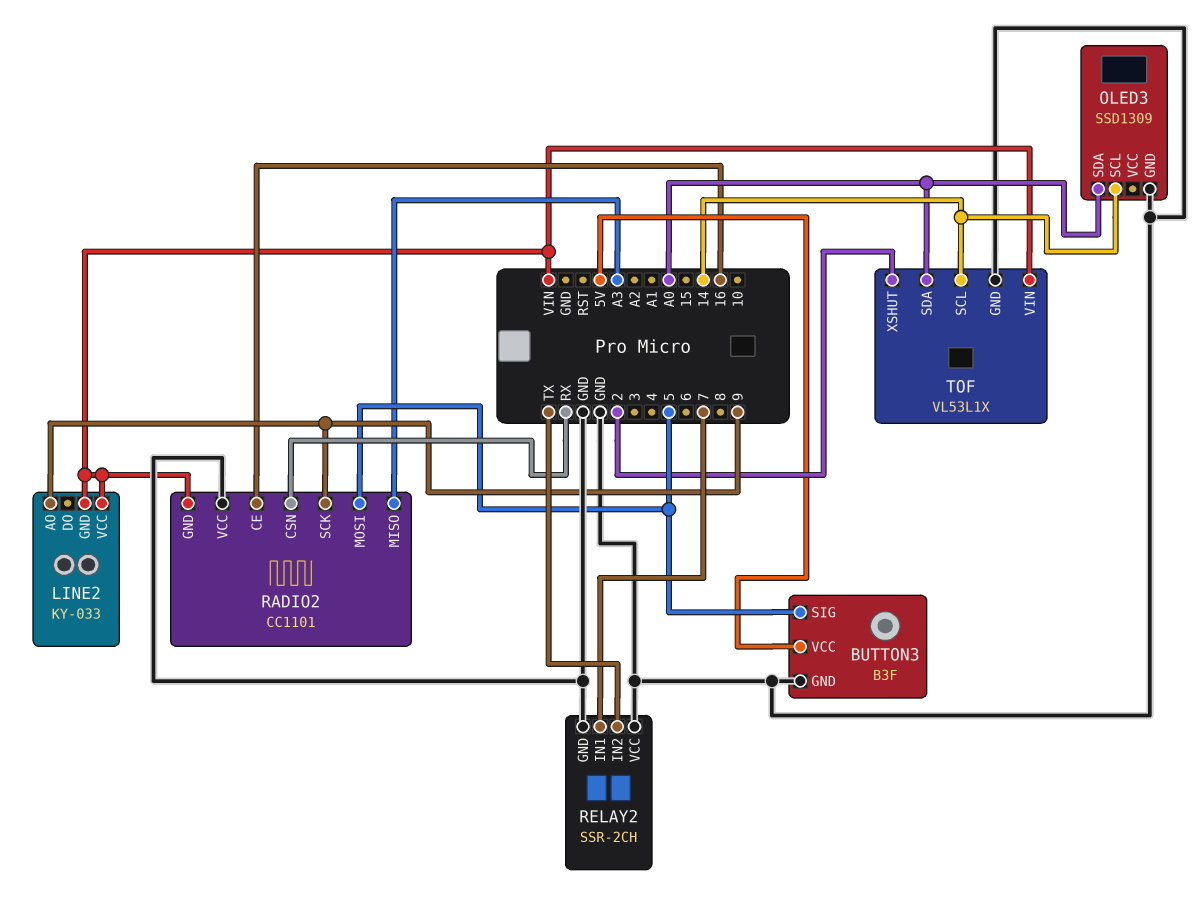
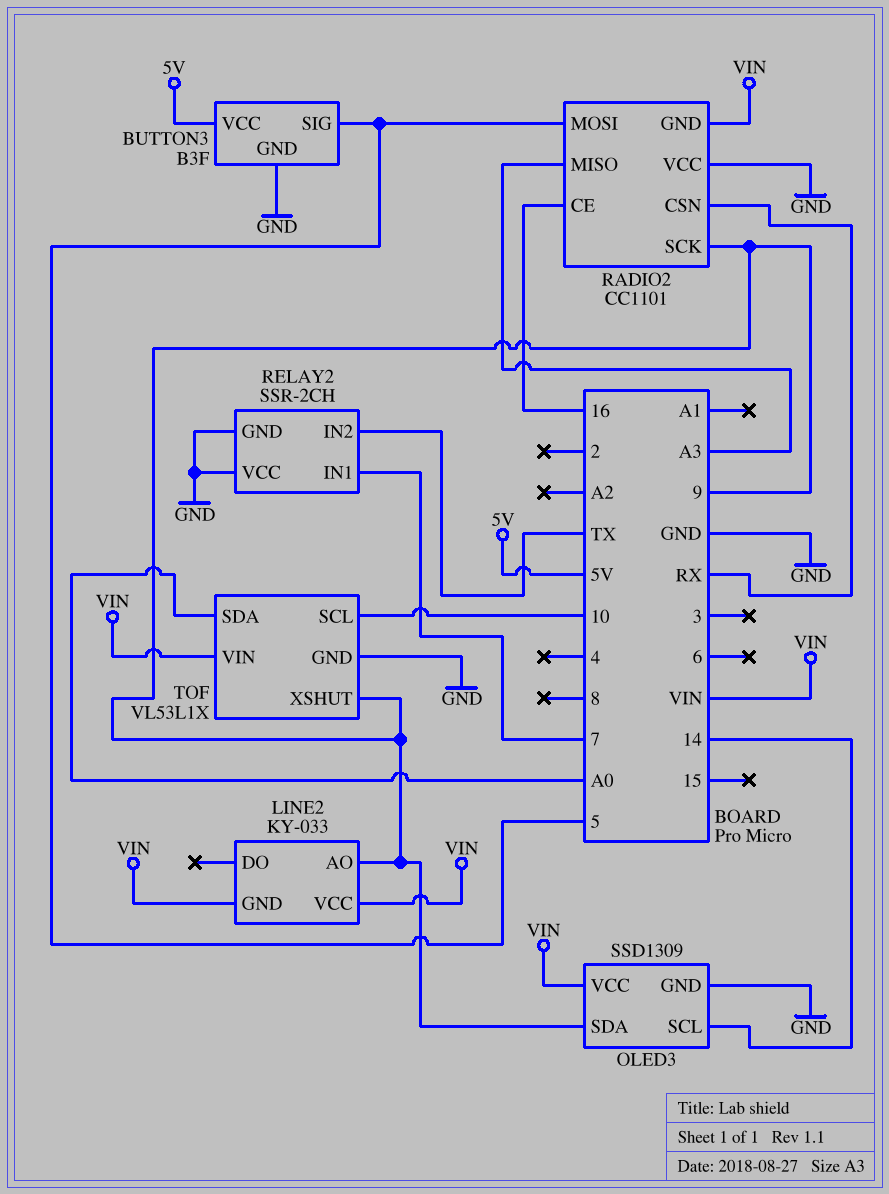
OLED3 pin SDA: A0 -> 9
OLED3 pin VCC: none -> VIN
TOF pin SCL: 14 -> 10
TOF pin XSHUT: 2 -> 9

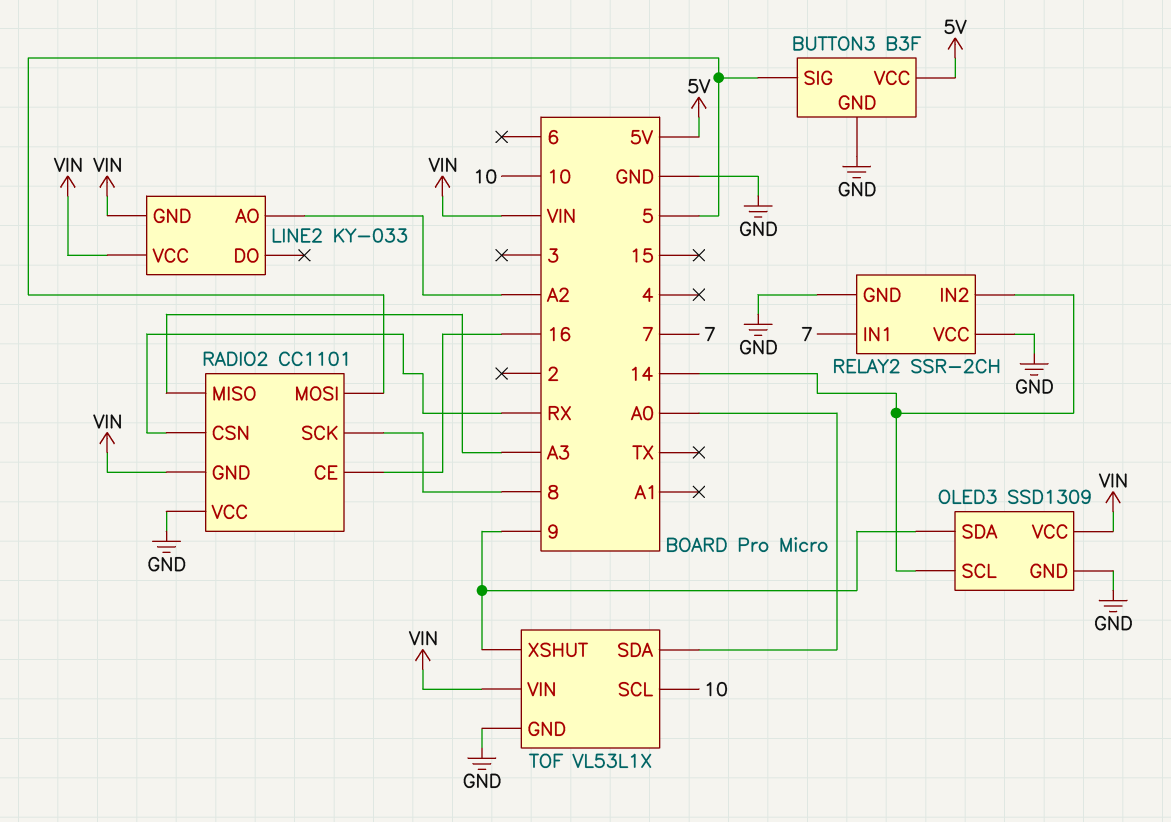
LINE2 pin AO: 9 -> A2
RADIO2 pin SCK: 9 -> 8
RELAY2 pin IN2: TX -> 14

